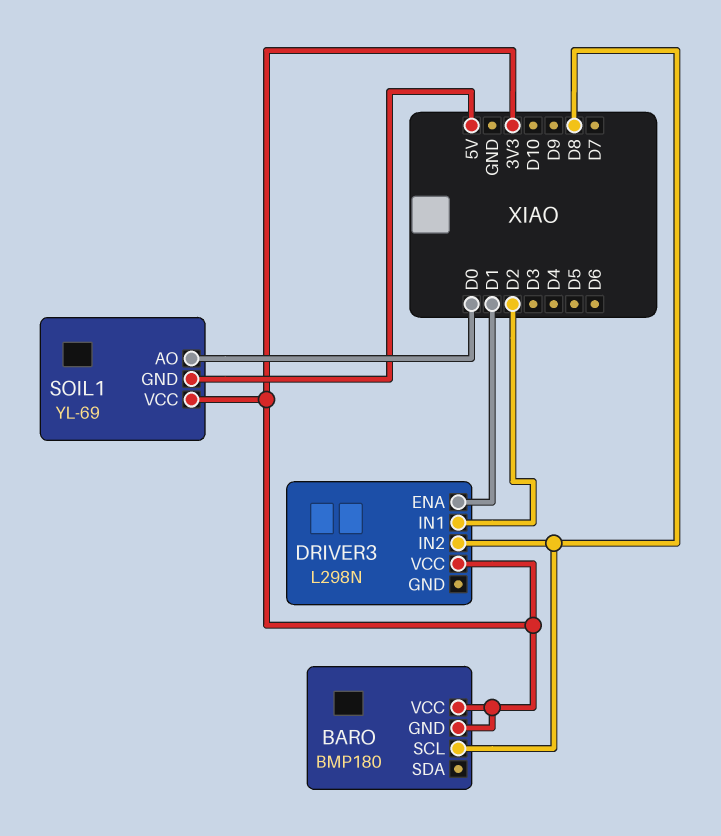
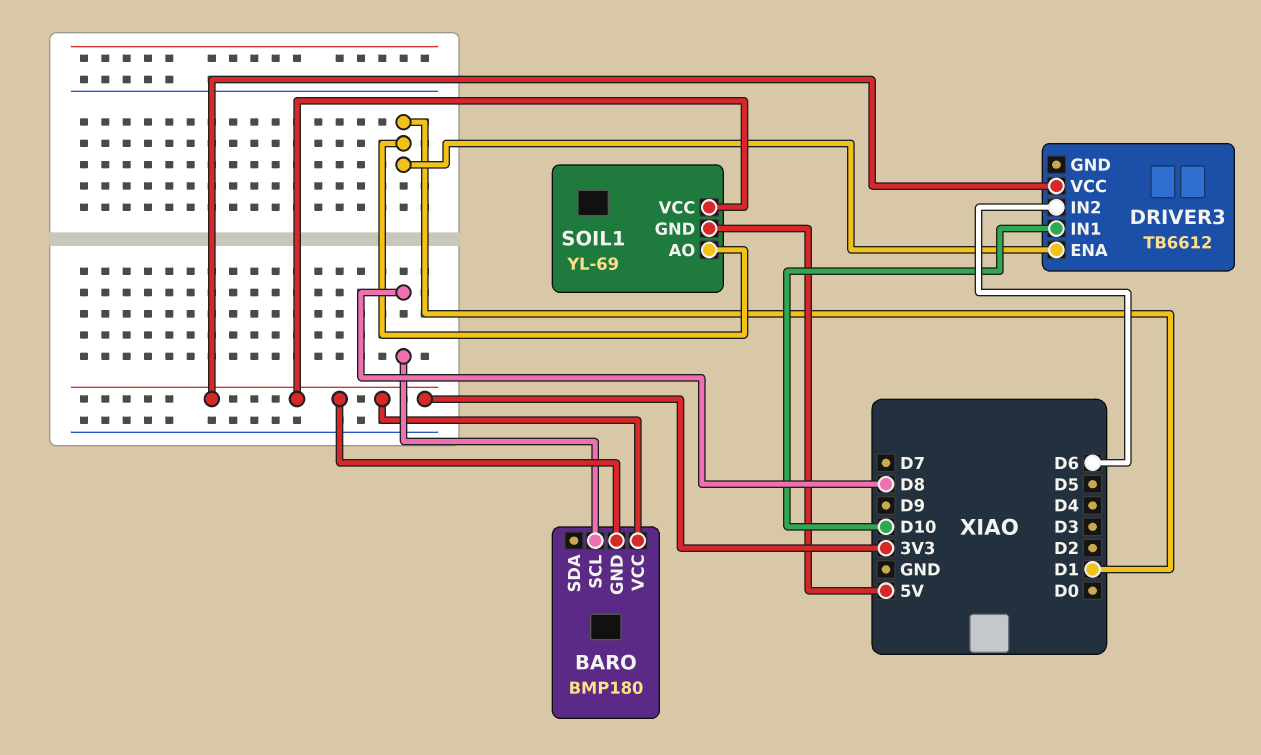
DRIVER3: L298N -> TB6612
DRIVER3 pin IN1: D2 -> D10
DRIVER3 pin IN2: D8 -> D6
SOIL1 pin AO: D0 -> D1

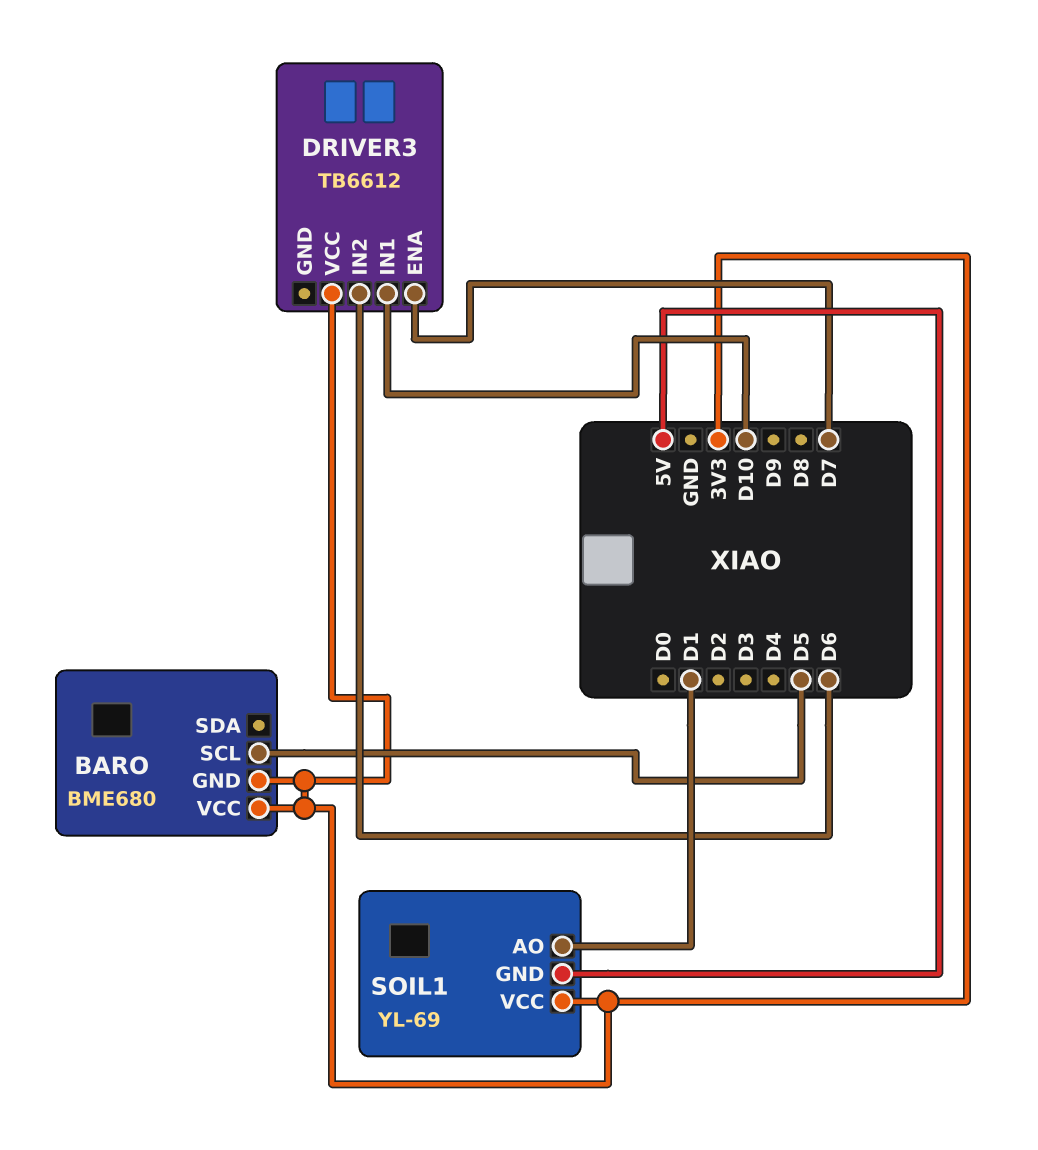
BARO: BMP180 -> BME680
BARO pin SCL: D8 -> D5
DRIVER3 pin ENA: D1 -> D7

